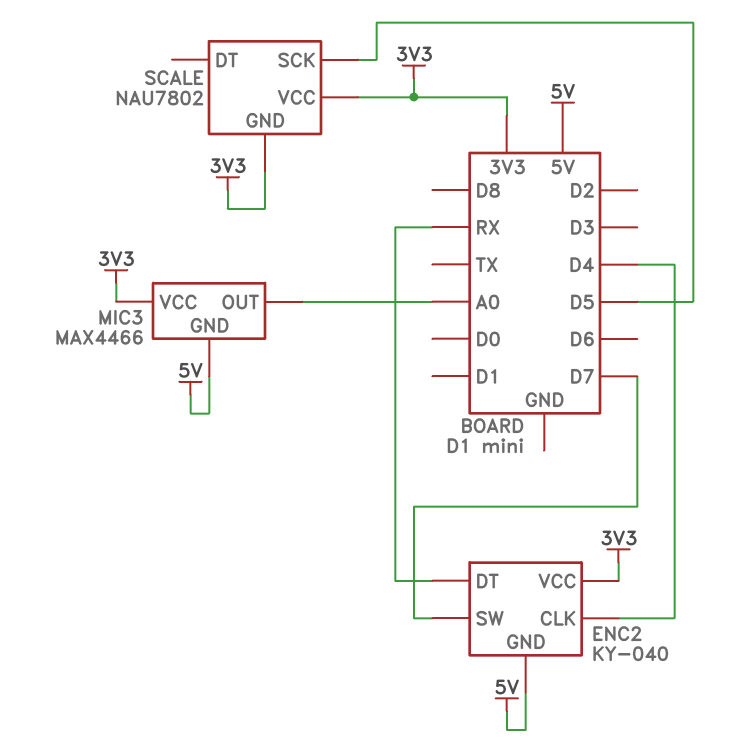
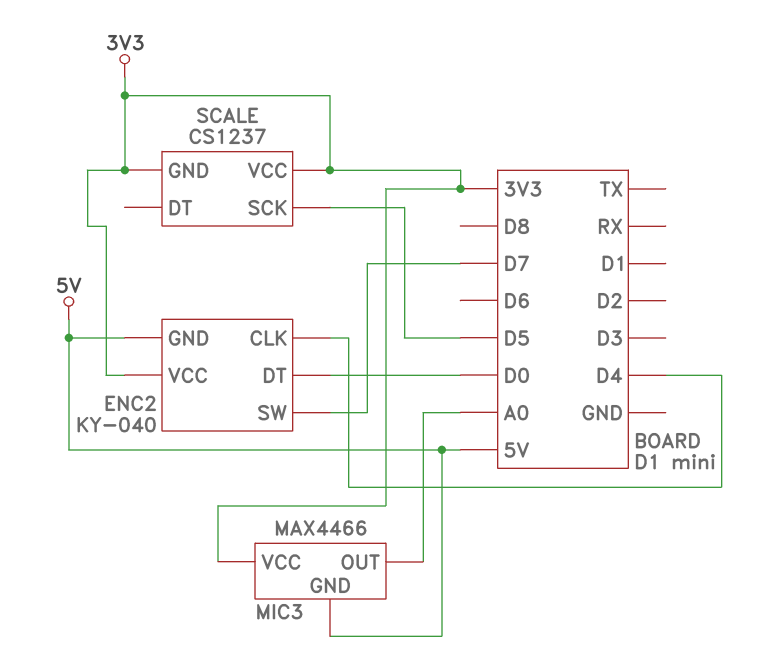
ENC2 pin DT: RX -> D0
SCALE: NAU7802 -> CS1237

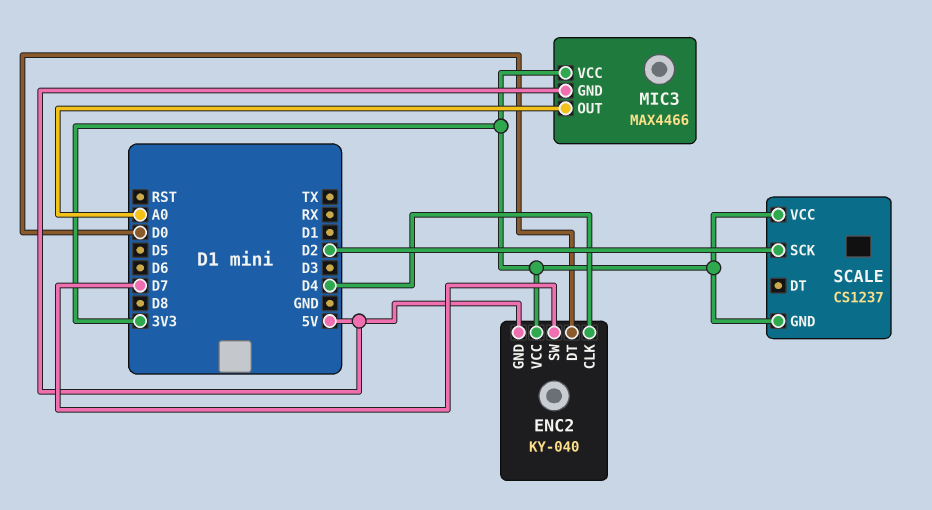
SCALE pin SCK: D5 -> D2

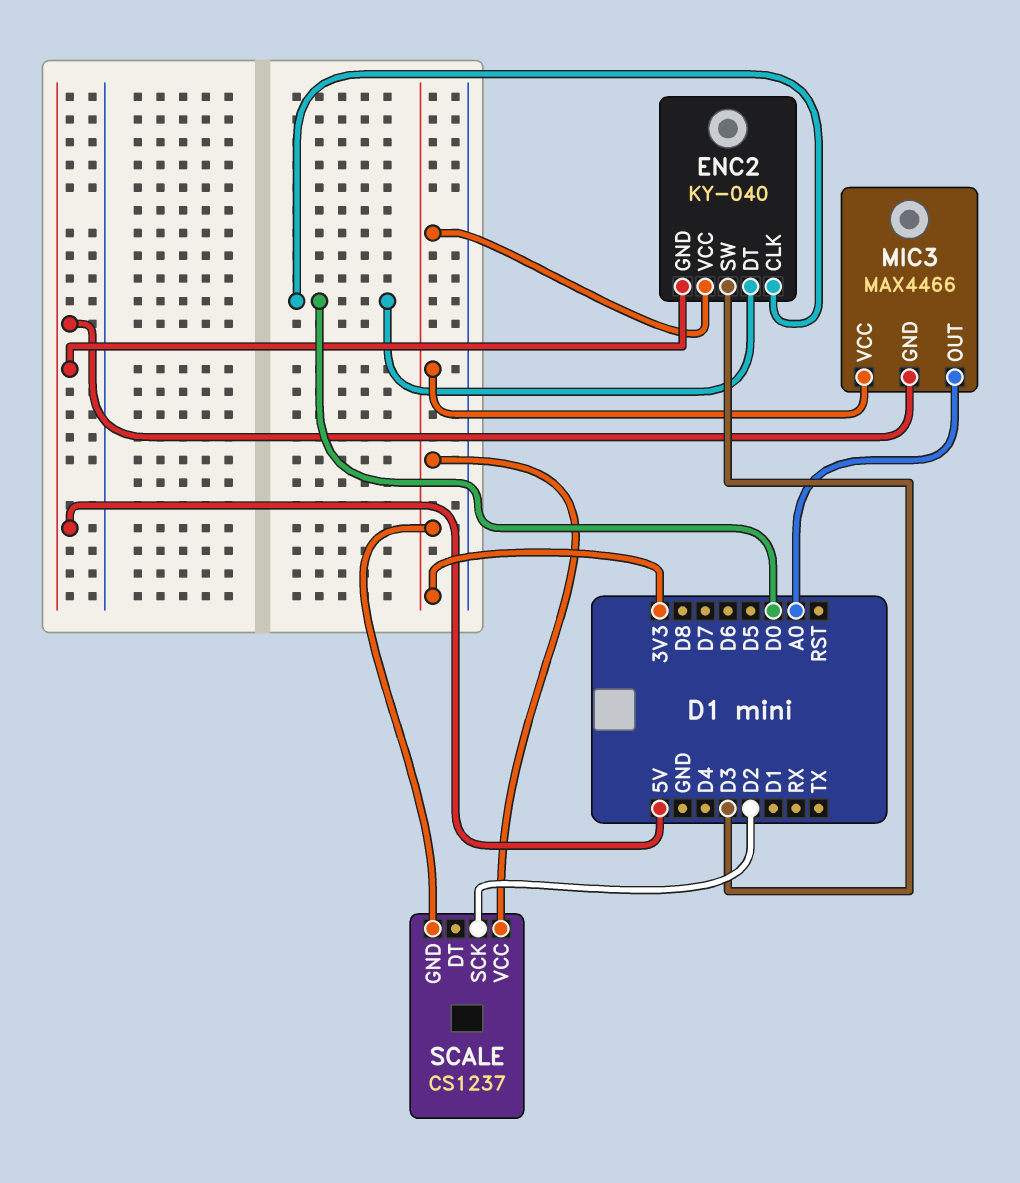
ENC2 pin CLK: D4 -> D0
ENC2 pin SW: D7 -> D3

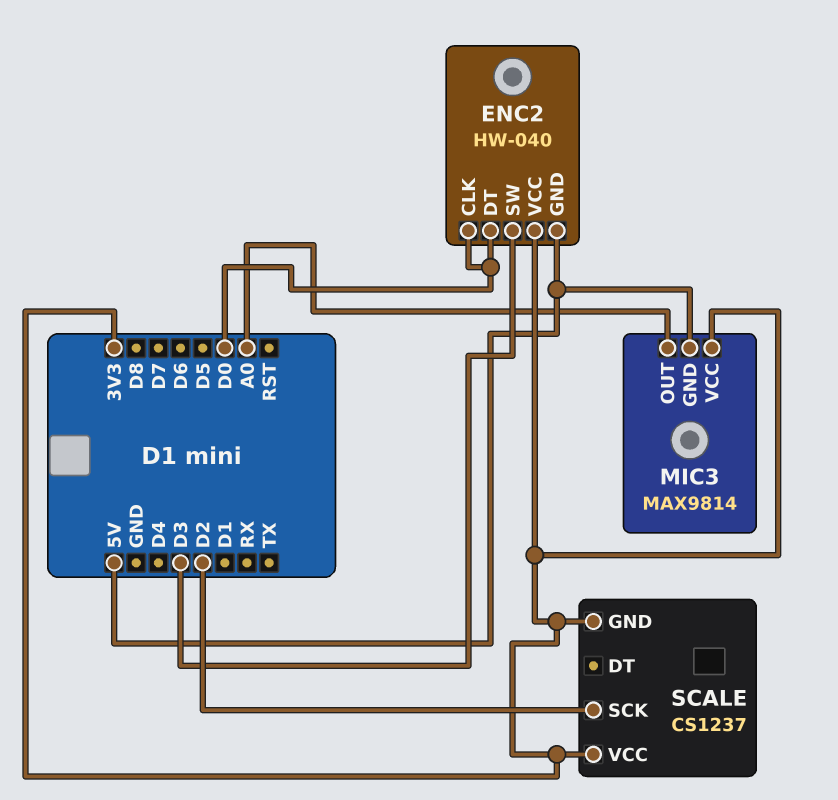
ENC2: KY-040 -> HW-040
MIC3: MAX4466 -> MAX9814

